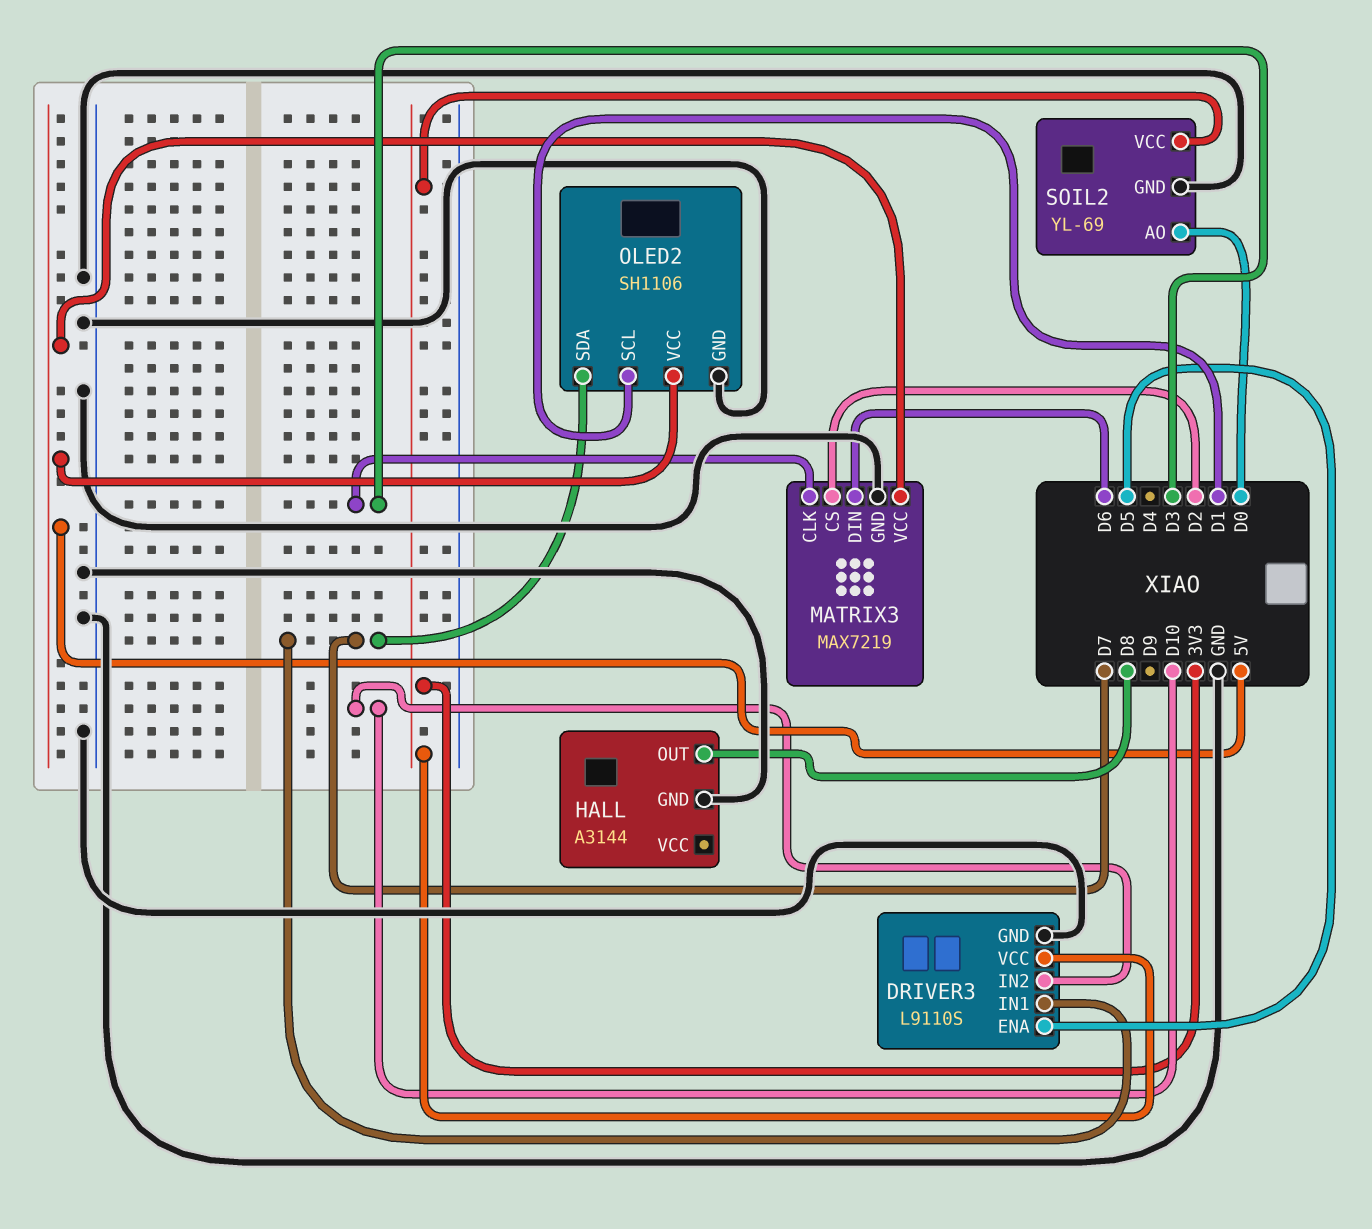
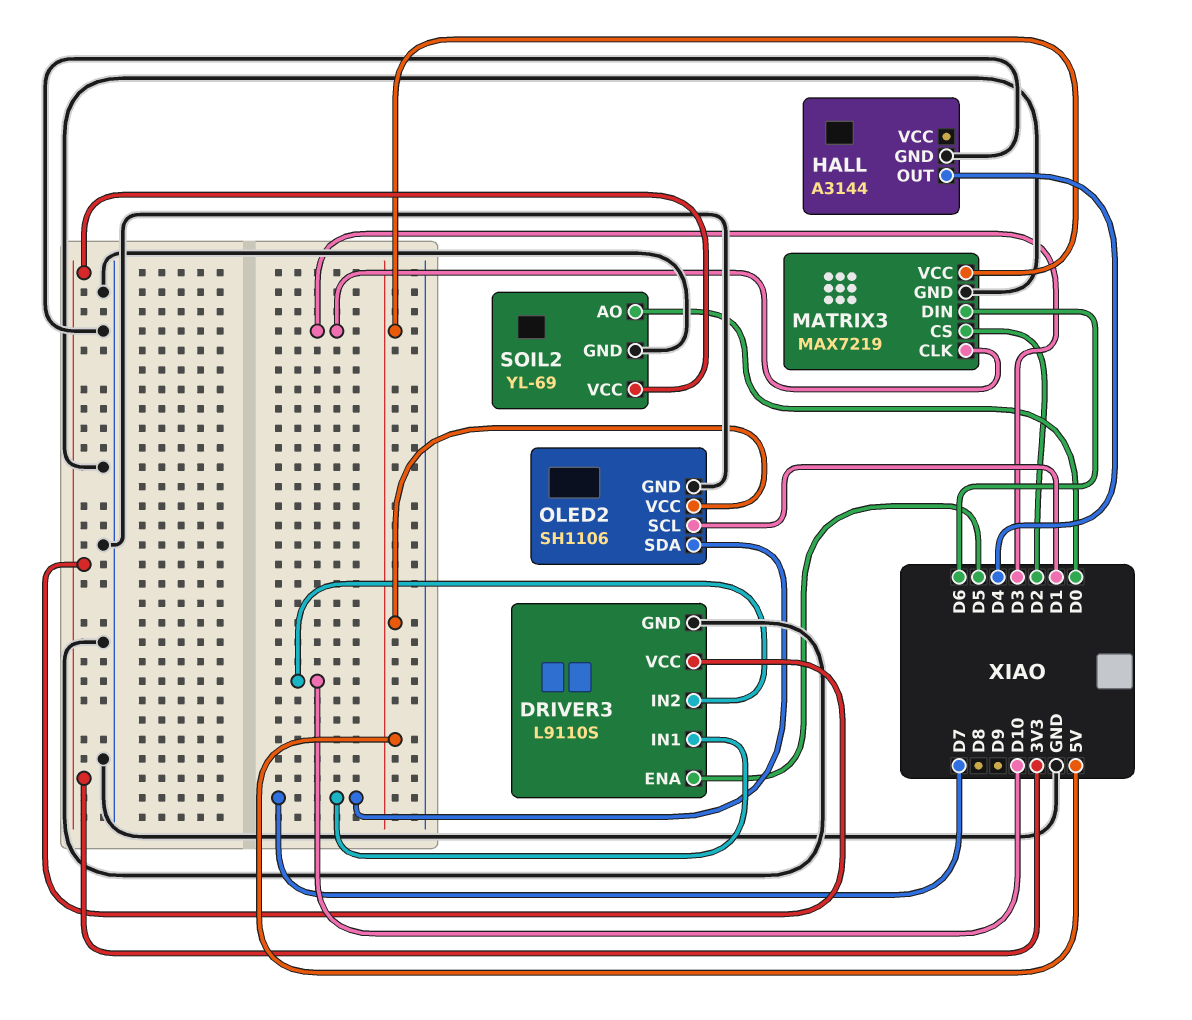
HALL pin OUT: D8 -> D4

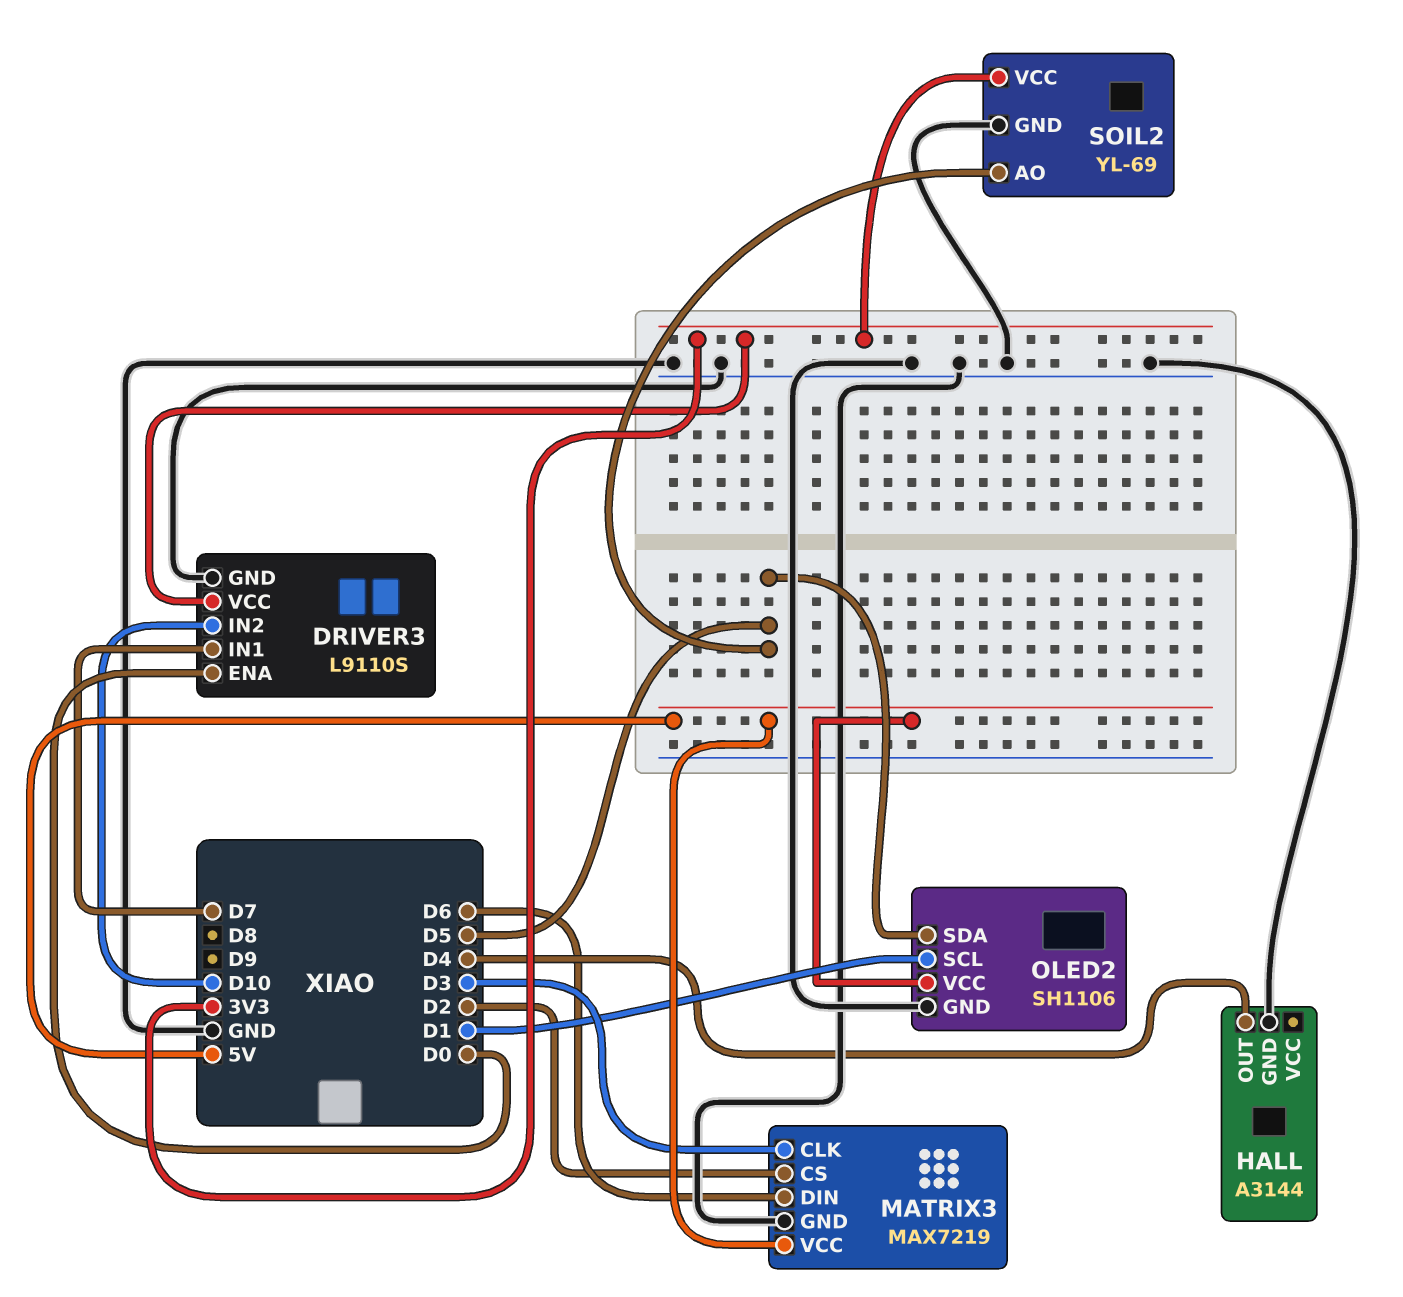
DRIVER3 pin ENA: D5 -> D0
OLED2 pin SDA: D7 -> D5
SOIL2 pin AO: D0 -> D5

